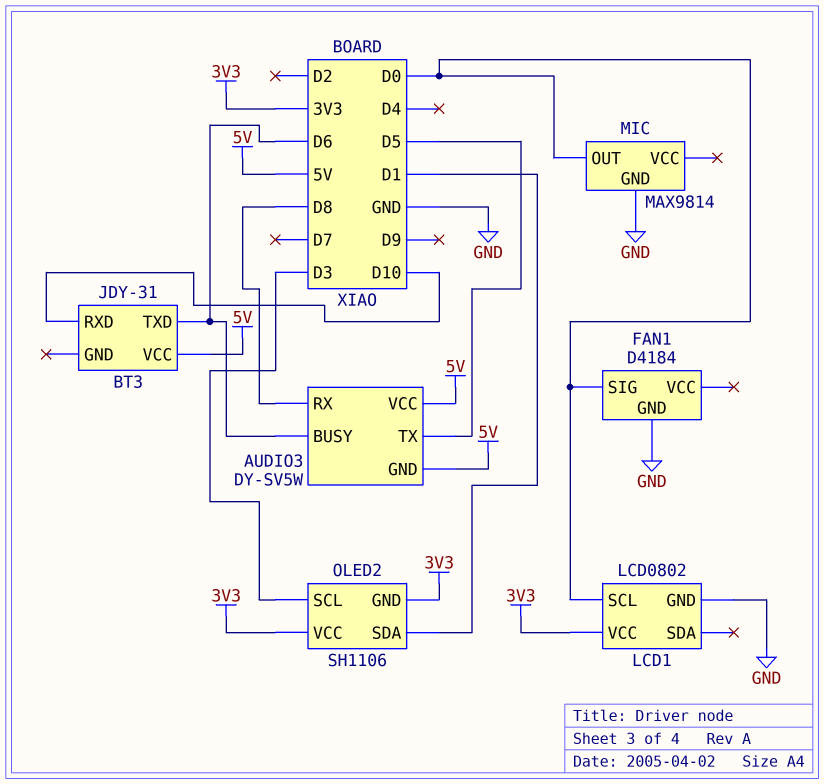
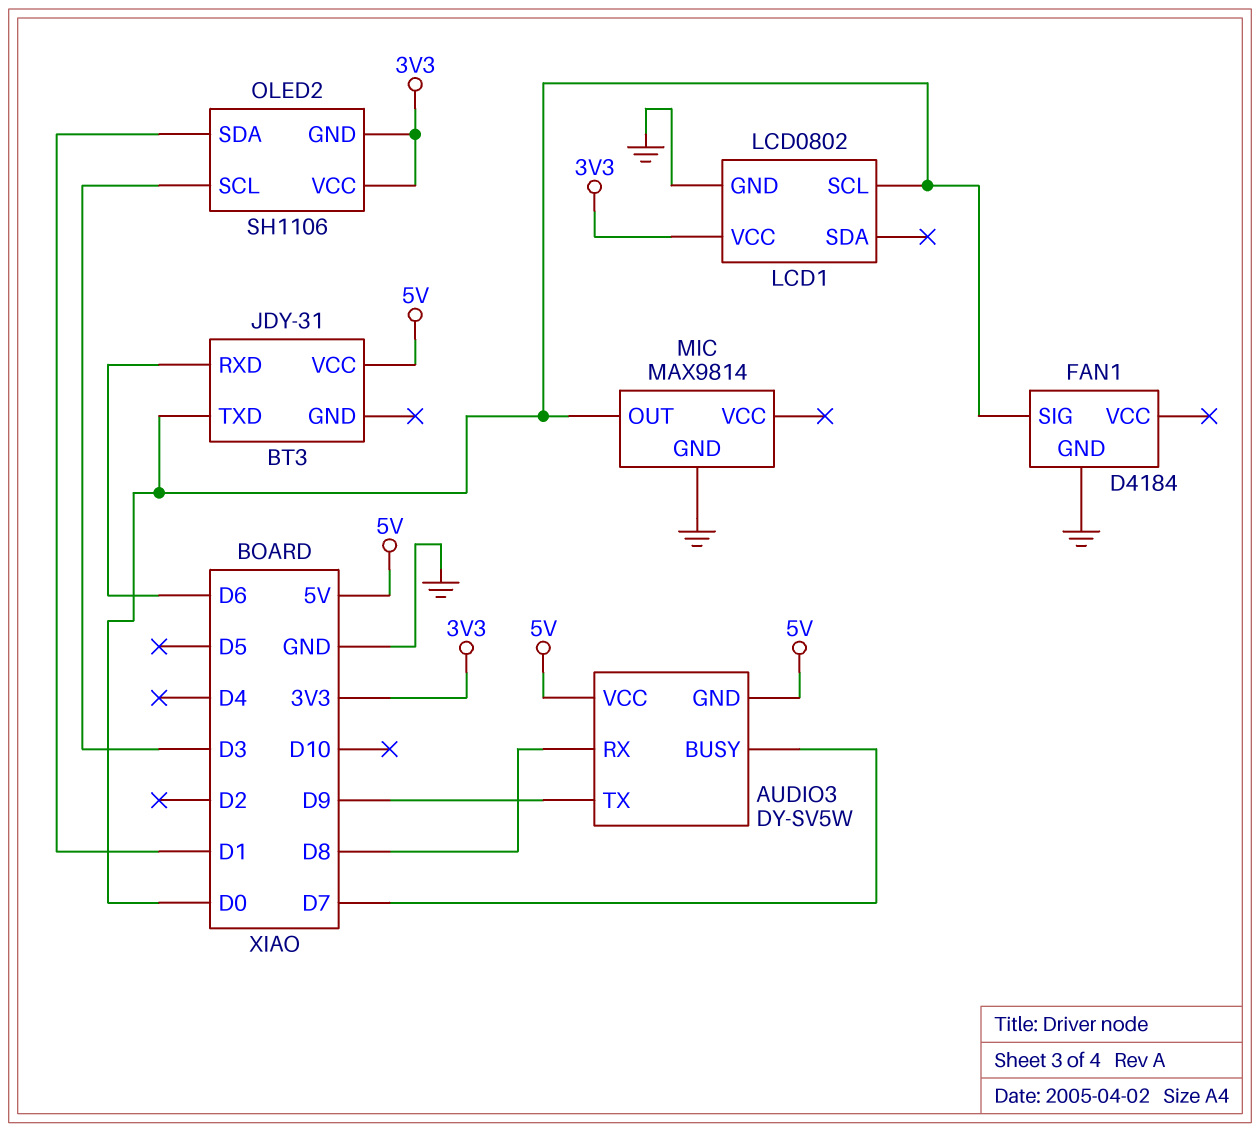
AUDIO3 pin BUSY: D6 -> D7
AUDIO3 pin TX: D5 -> D9
BT3 pin RXD: D10 -> D6
BT3 pin TXD: D6 -> D0

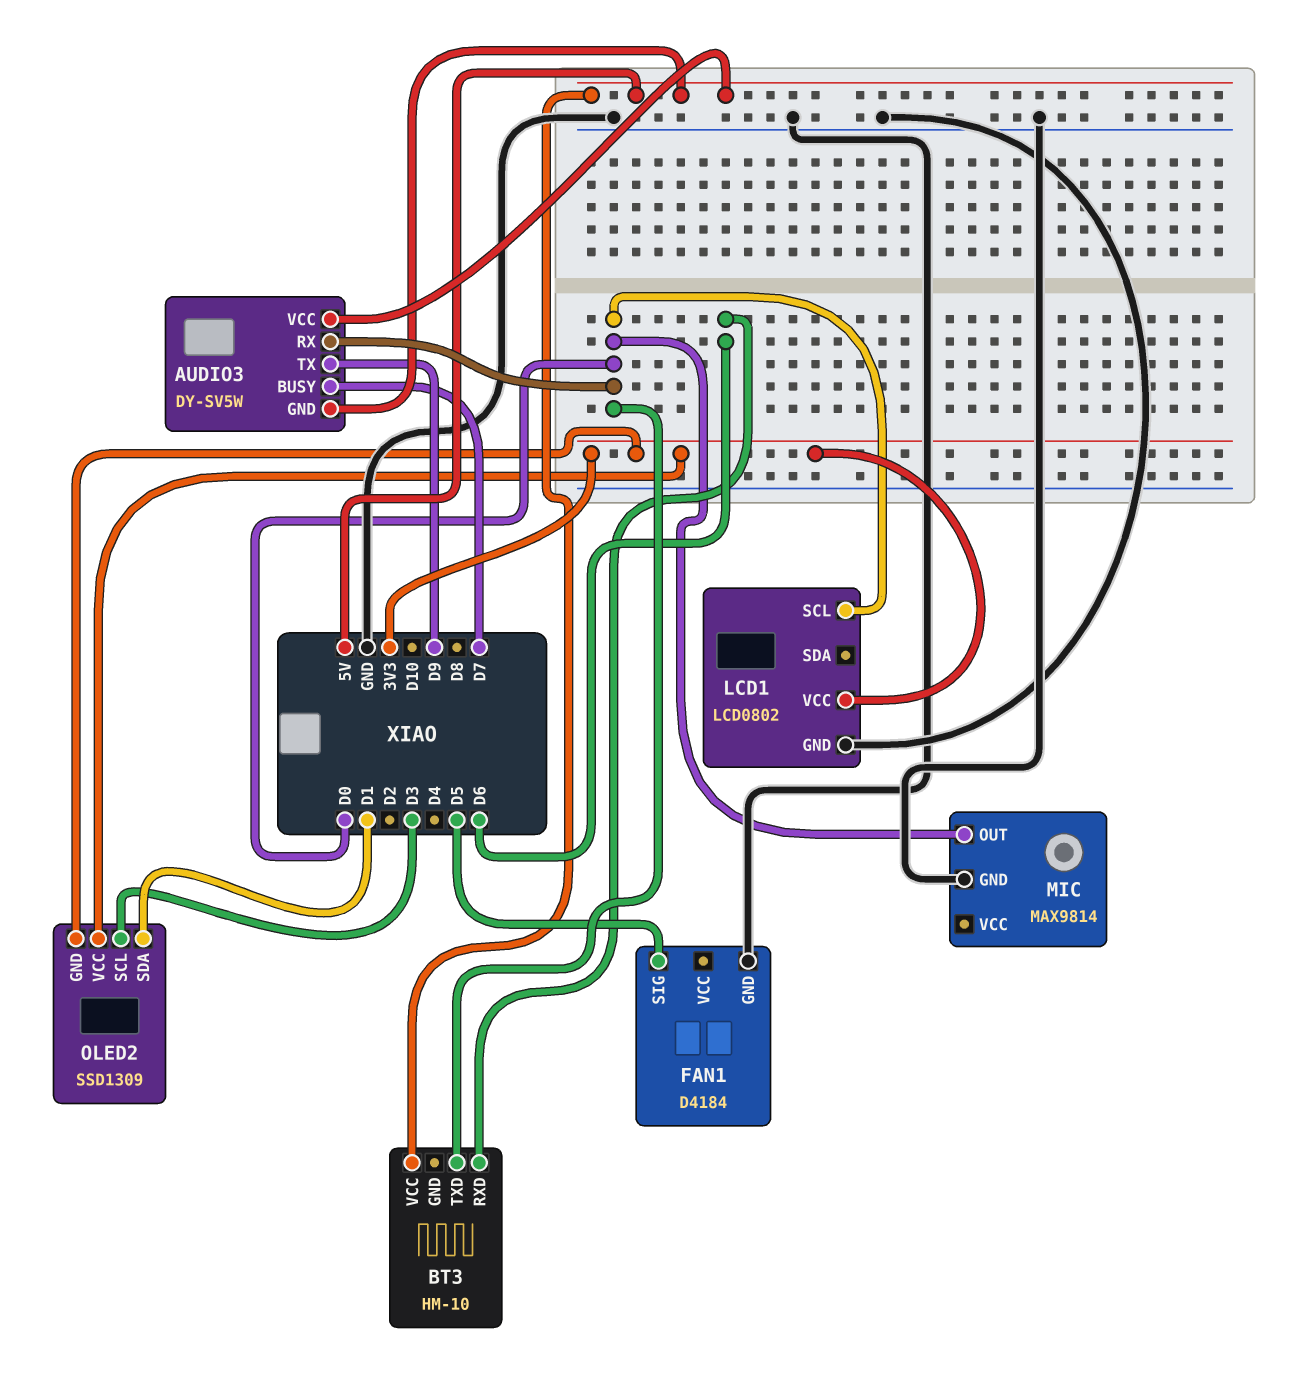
AUDIO3 pin RX: D8 -> D0
BT3: JDY-31 -> HM-10
FAN1 pin SIG: D0 -> D5
OLED2: SH1106 -> SSD1309

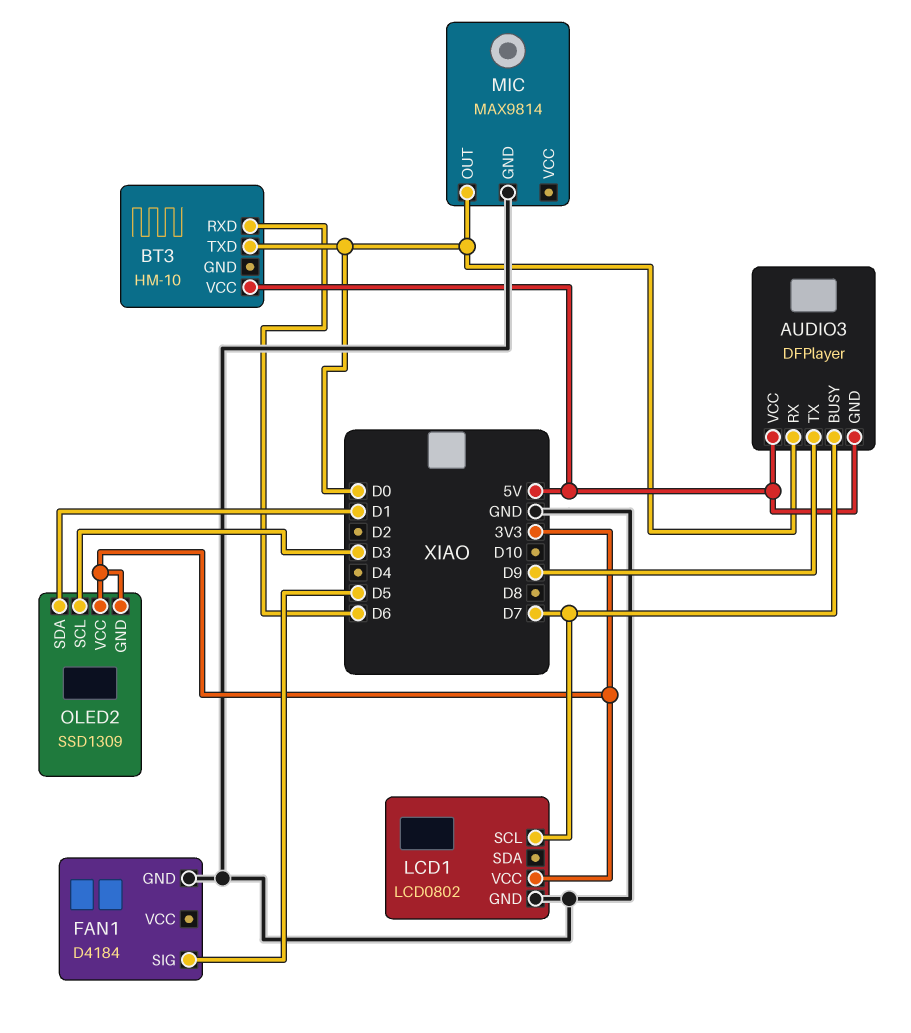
AUDIO3: DY-SV5W -> DFPlayer
LCD1 pin SCL: D0 -> D7

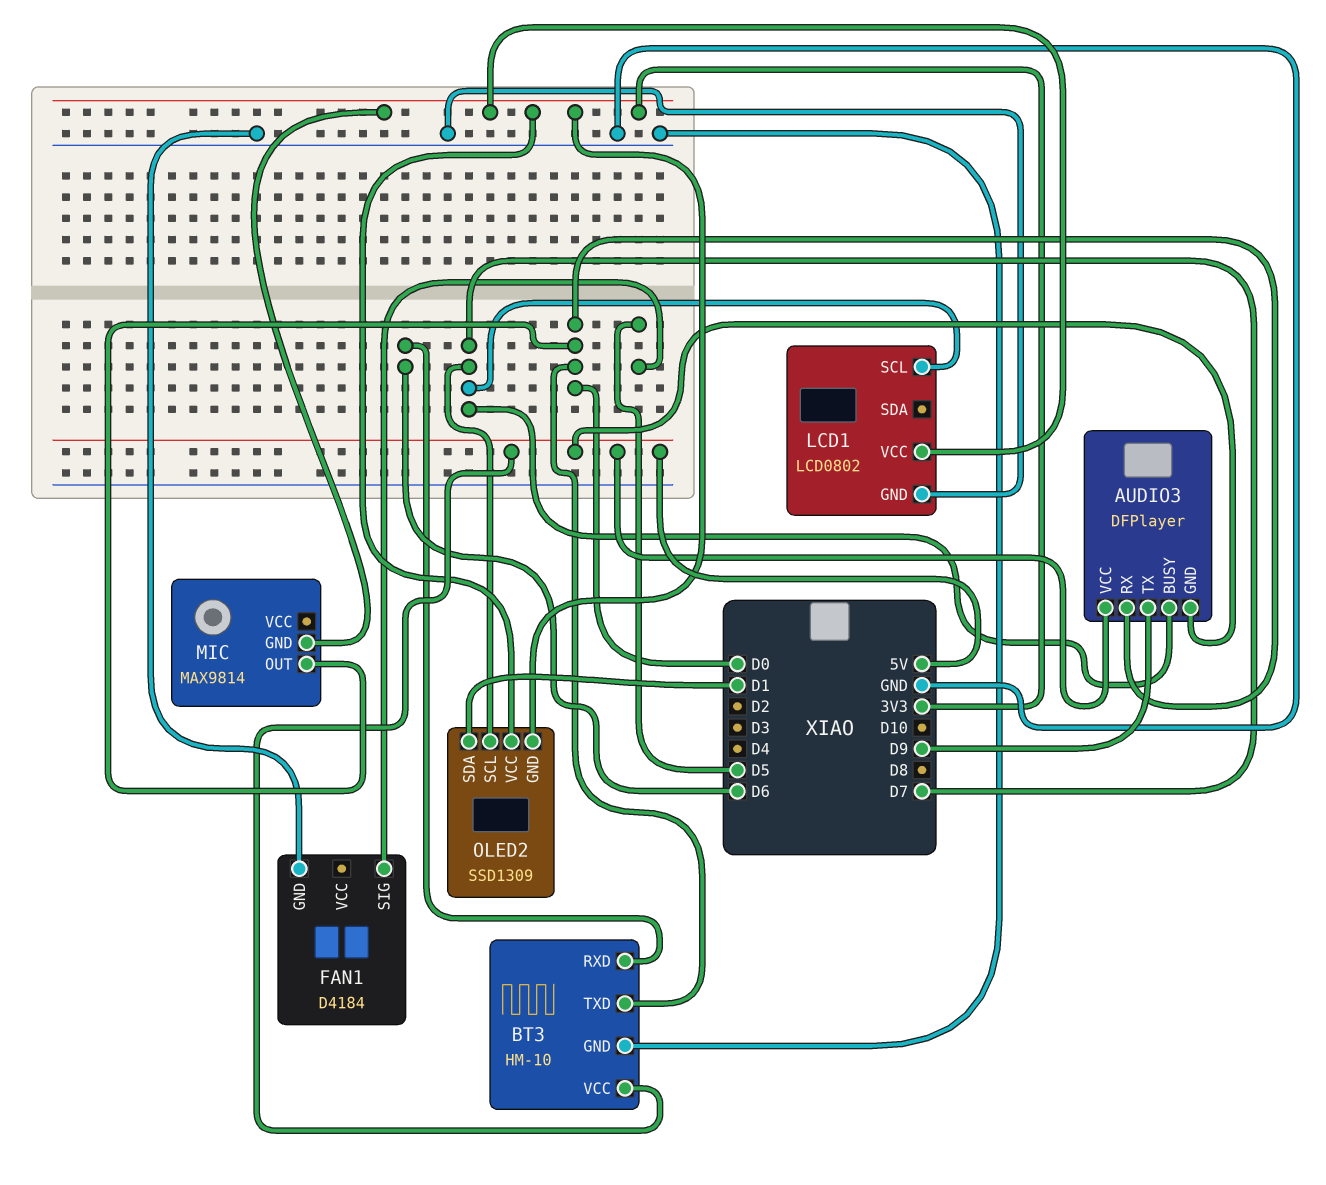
BT3 pin GND: none -> GND
MIC pin GND: GND -> 3V3
OLED2 pin SCL: D3 -> D7

